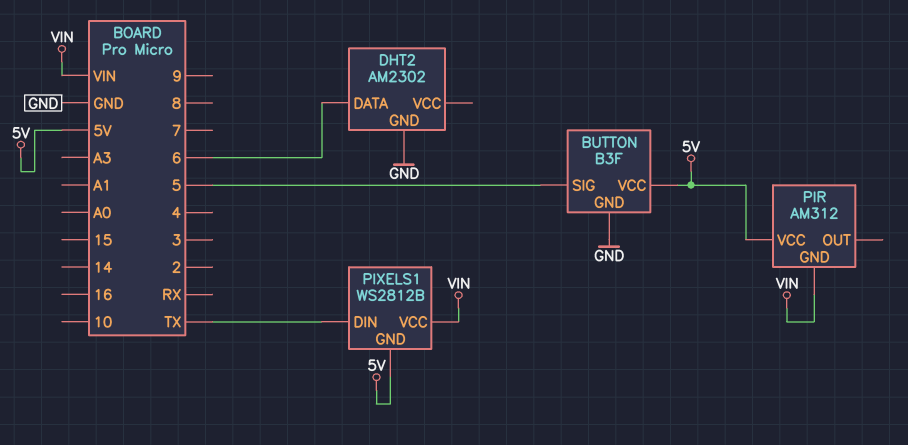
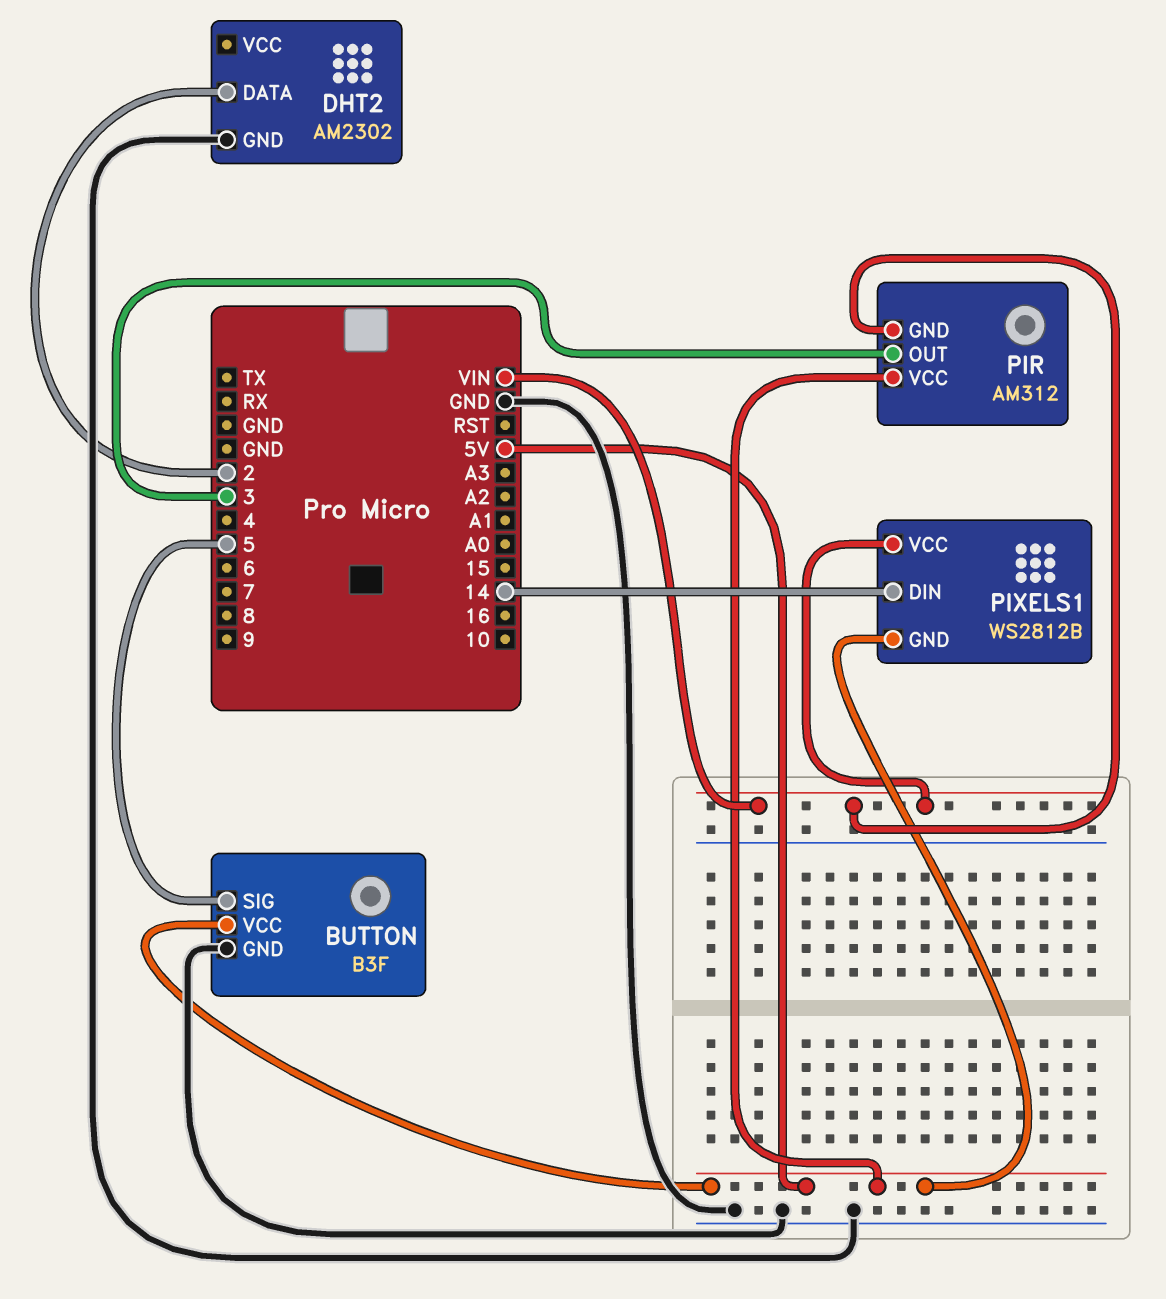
DHT2 pin DATA: 6 -> 2
PIR pin OUT: none -> 3
PIXELS1 pin DIN: TX -> 14

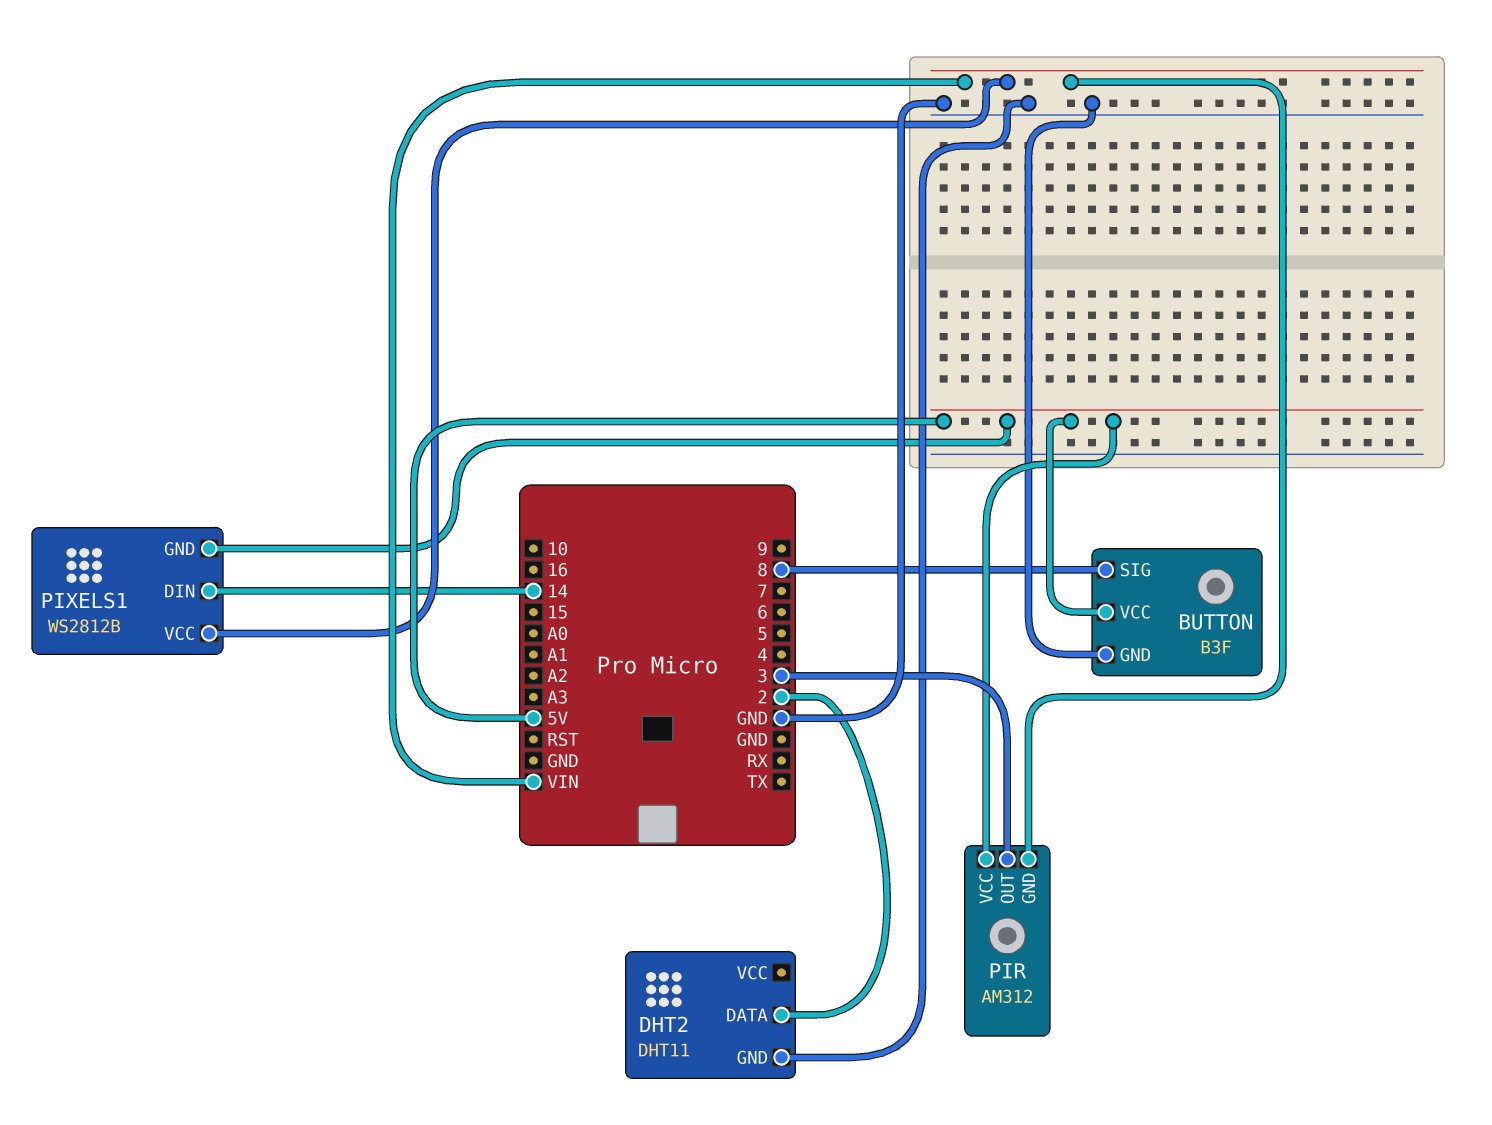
BUTTON pin SIG: 5 -> 8
DHT2: AM2302 -> DHT11

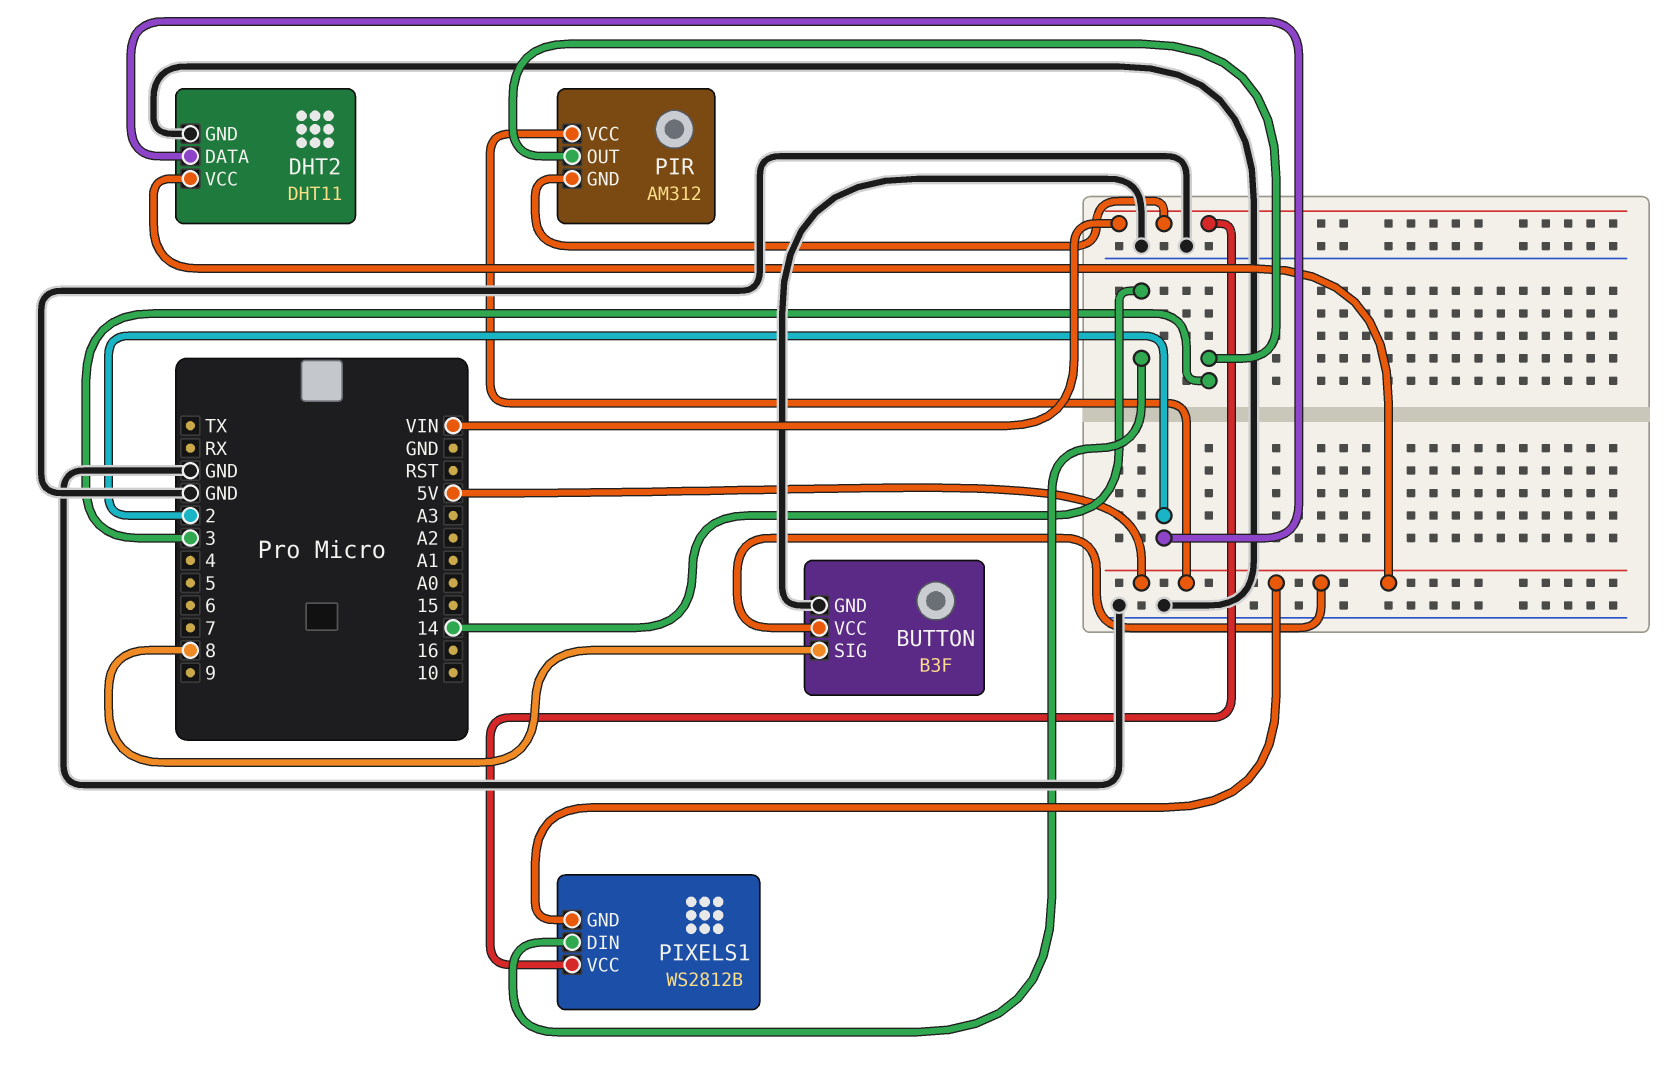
DHT2 pin VCC: none -> 5V

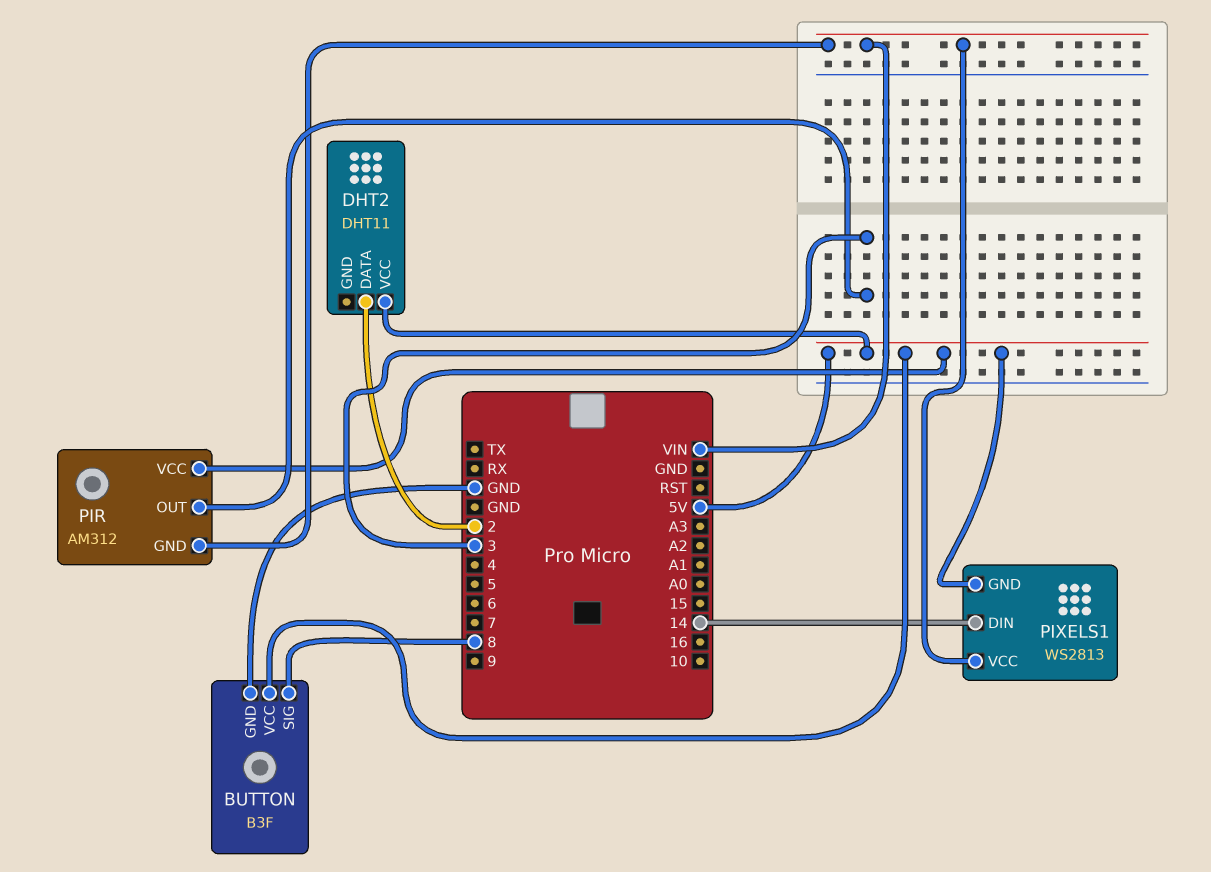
DHT2 pin GND: GND -> none
PIXELS1: WS2812B -> WS2813

